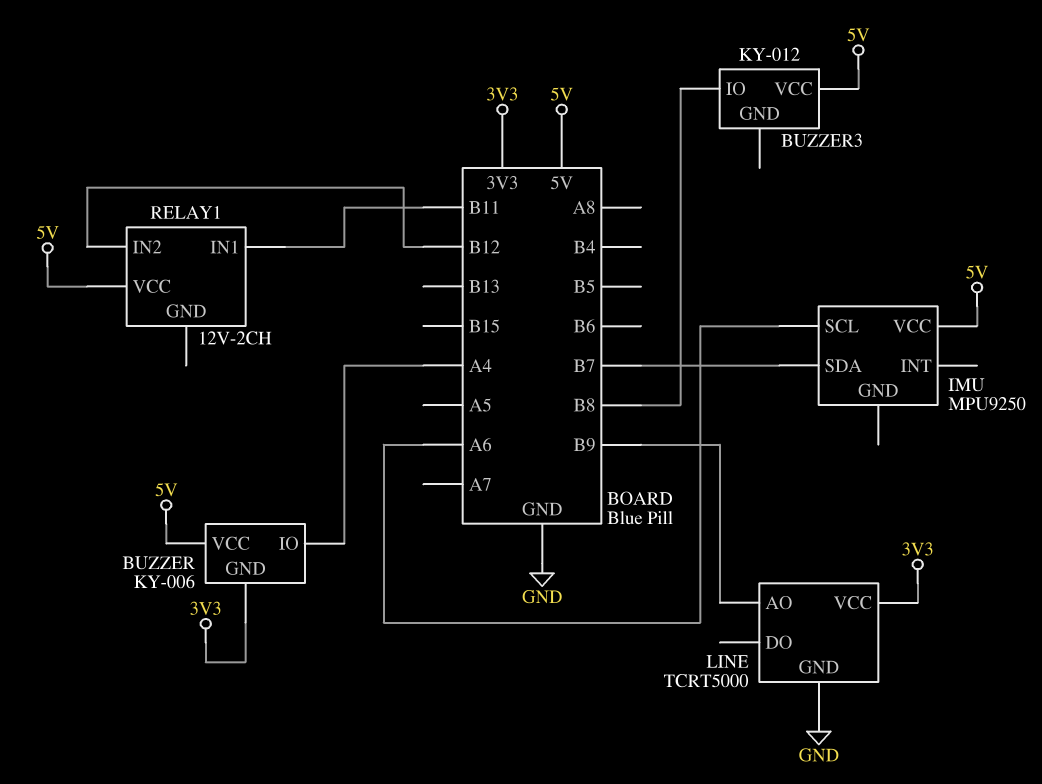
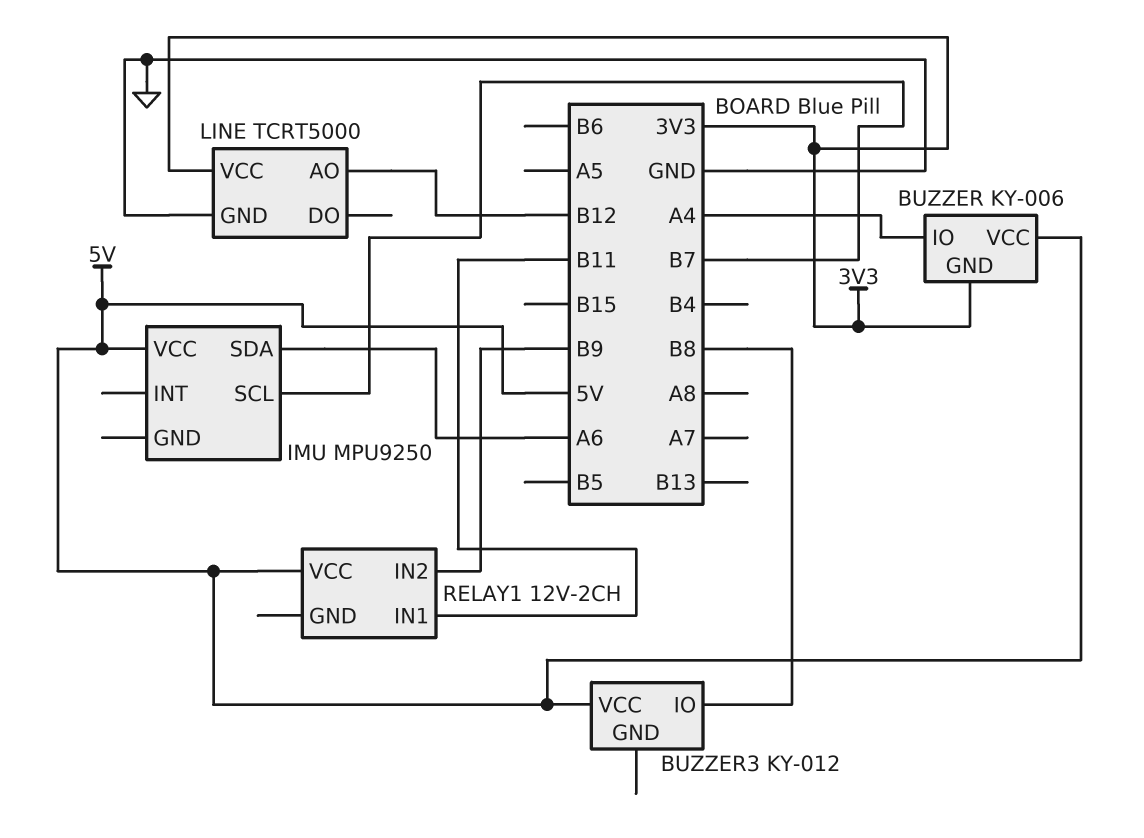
IMU pin SCL: A6 -> B7
IMU pin SDA: B7 -> A6
LINE pin AO: B9 -> B12
RELAY1 pin IN2: B12 -> B9

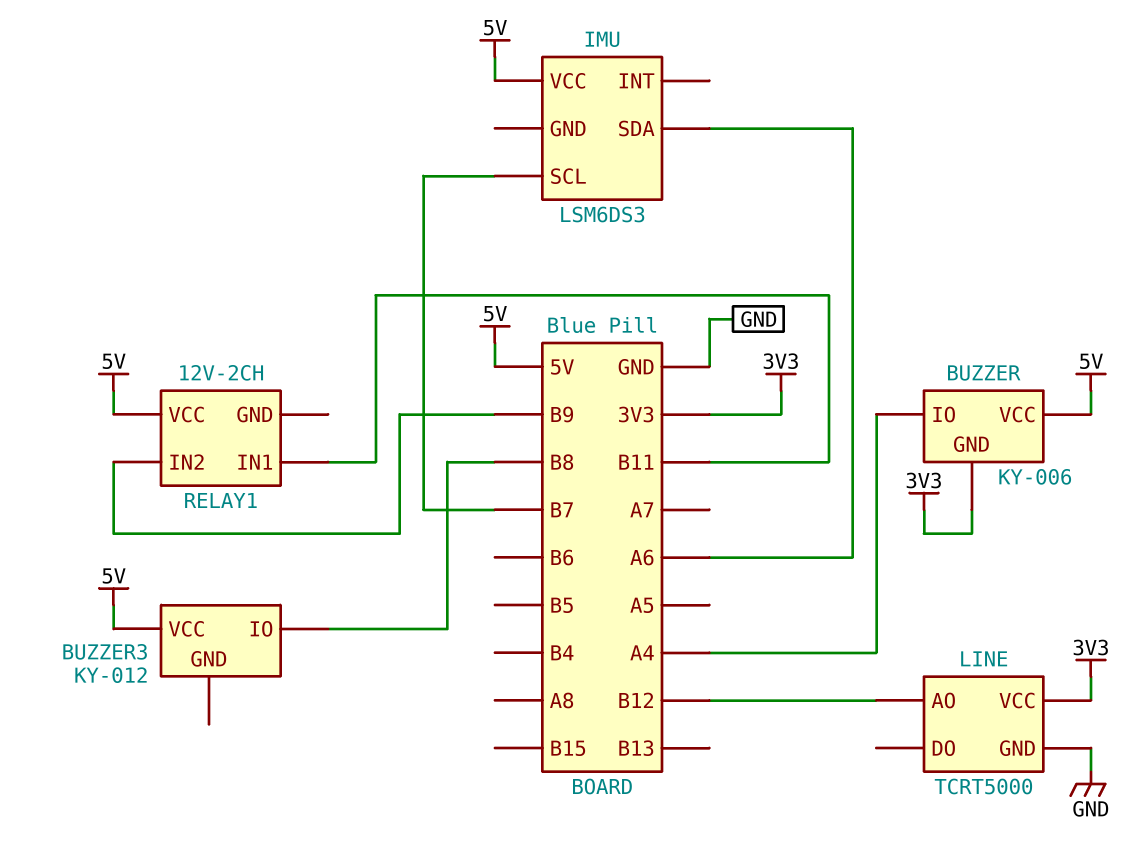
IMU: MPU9250 -> LSM6DS3

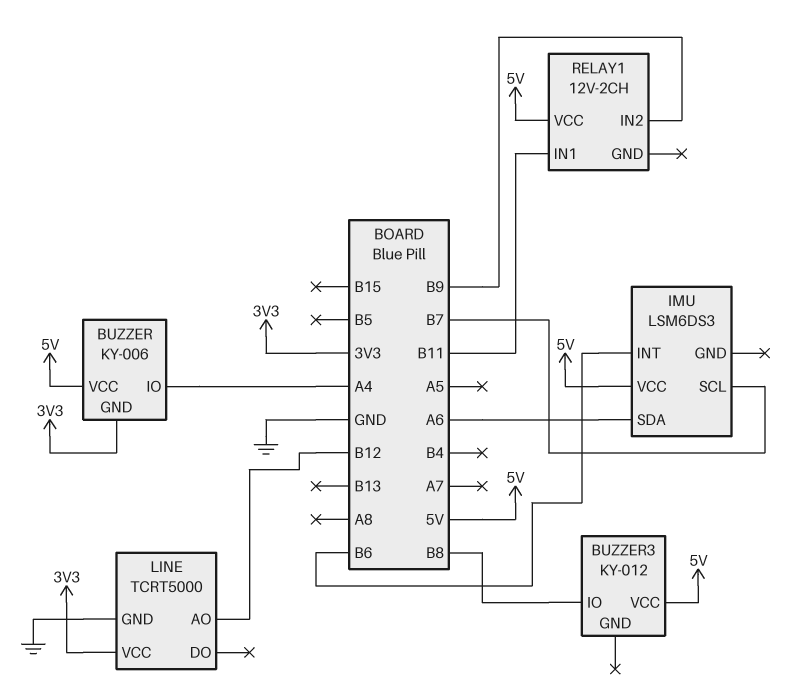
IMU pin INT: none -> B6

